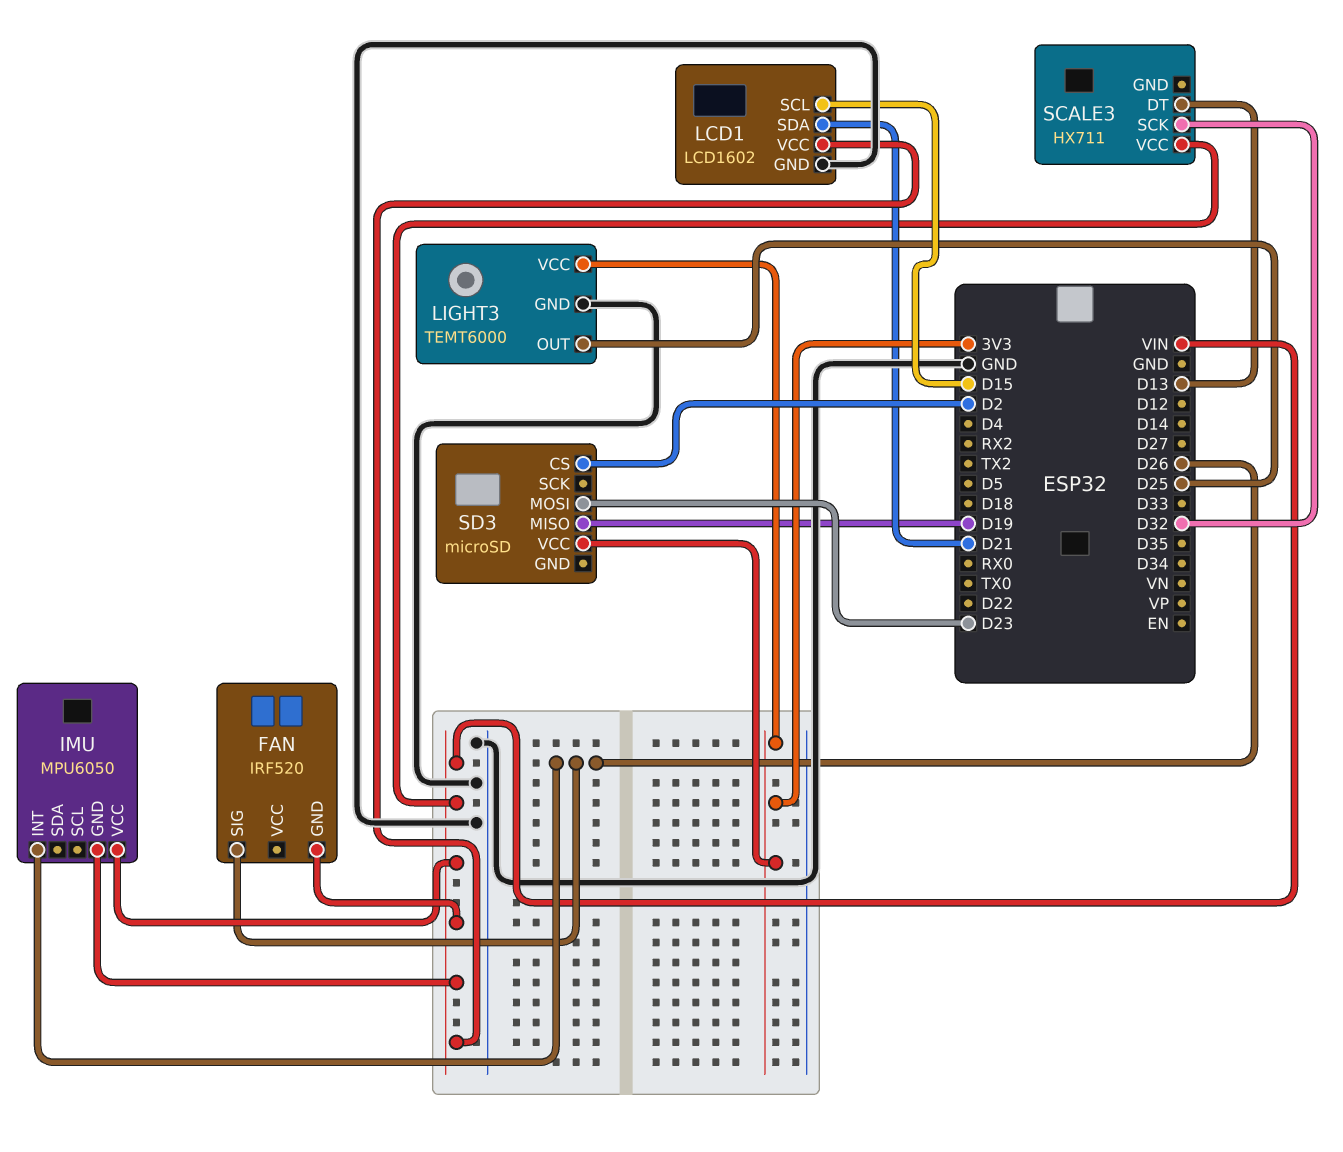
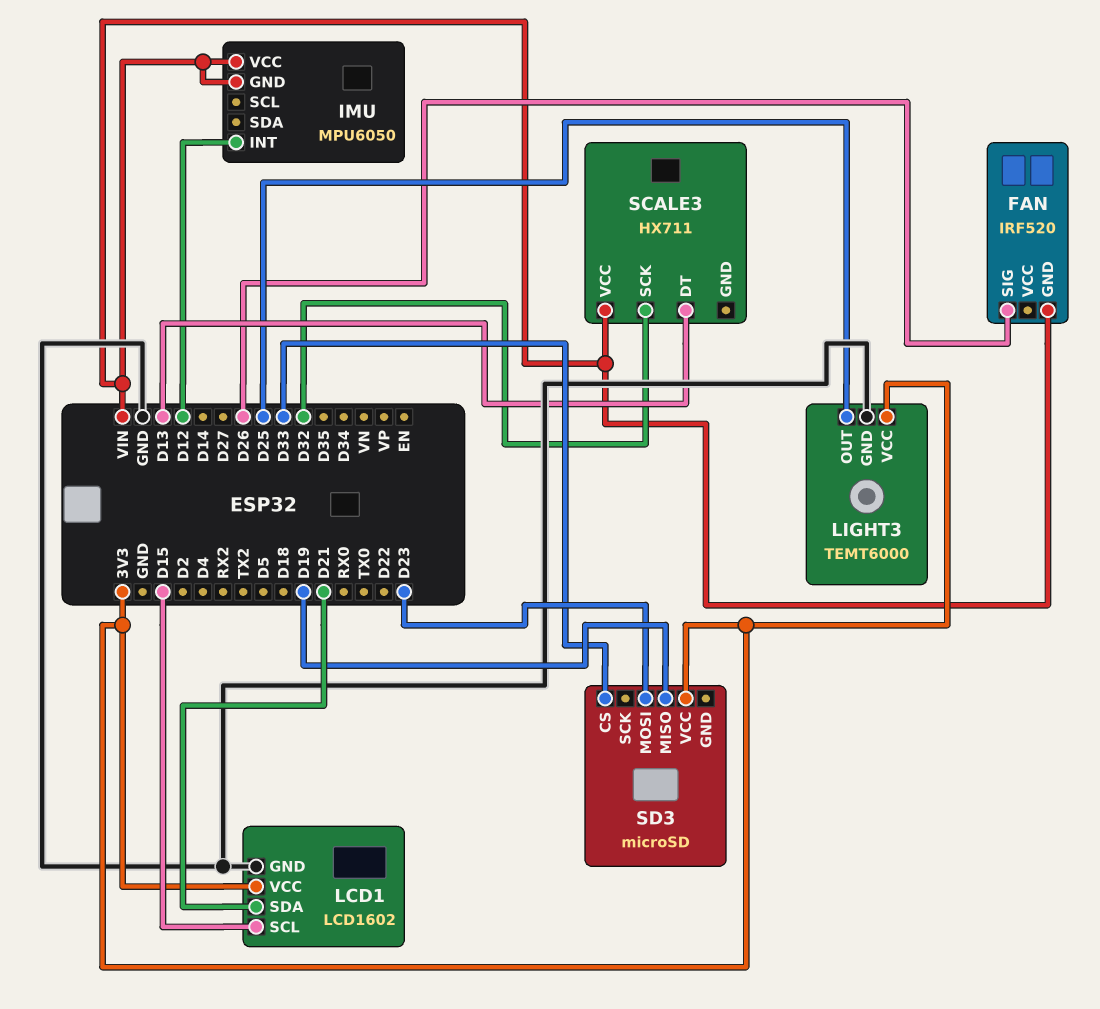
IMU pin INT: D26 -> D12
LCD1 pin VCC: VIN -> 3V3
SD3 pin CS: D2 -> D33

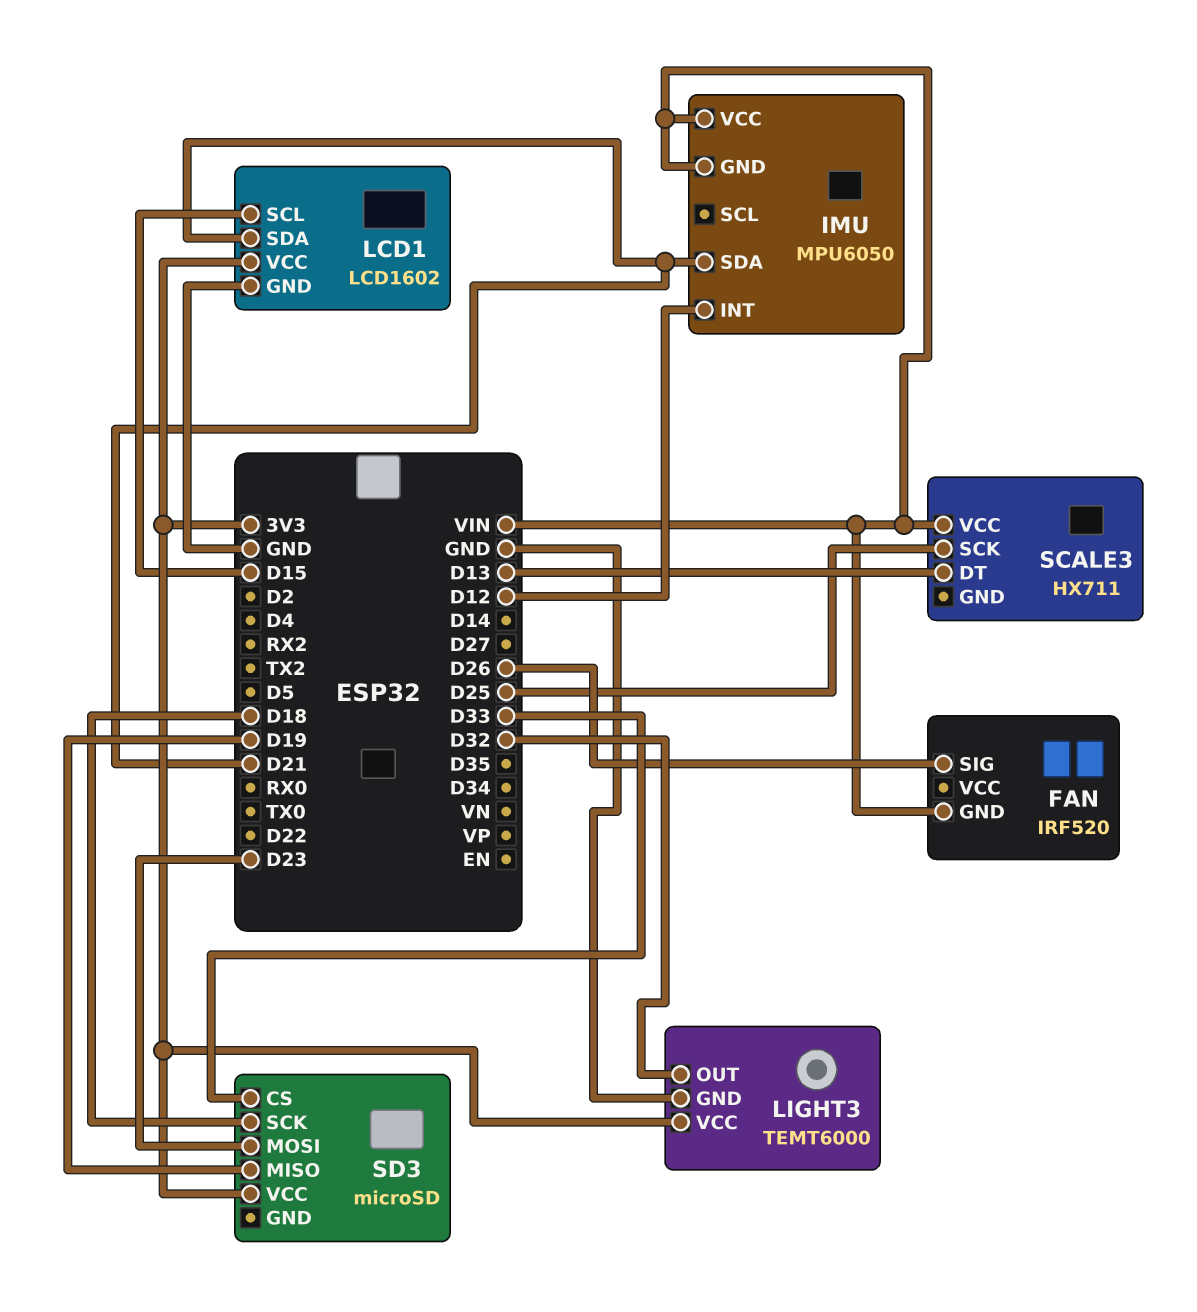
IMU pin SDA: none -> D21
LIGHT3 pin OUT: D25 -> D32
SCALE3 pin SCK: D32 -> D25
SD3 pin SCK: none -> D18

